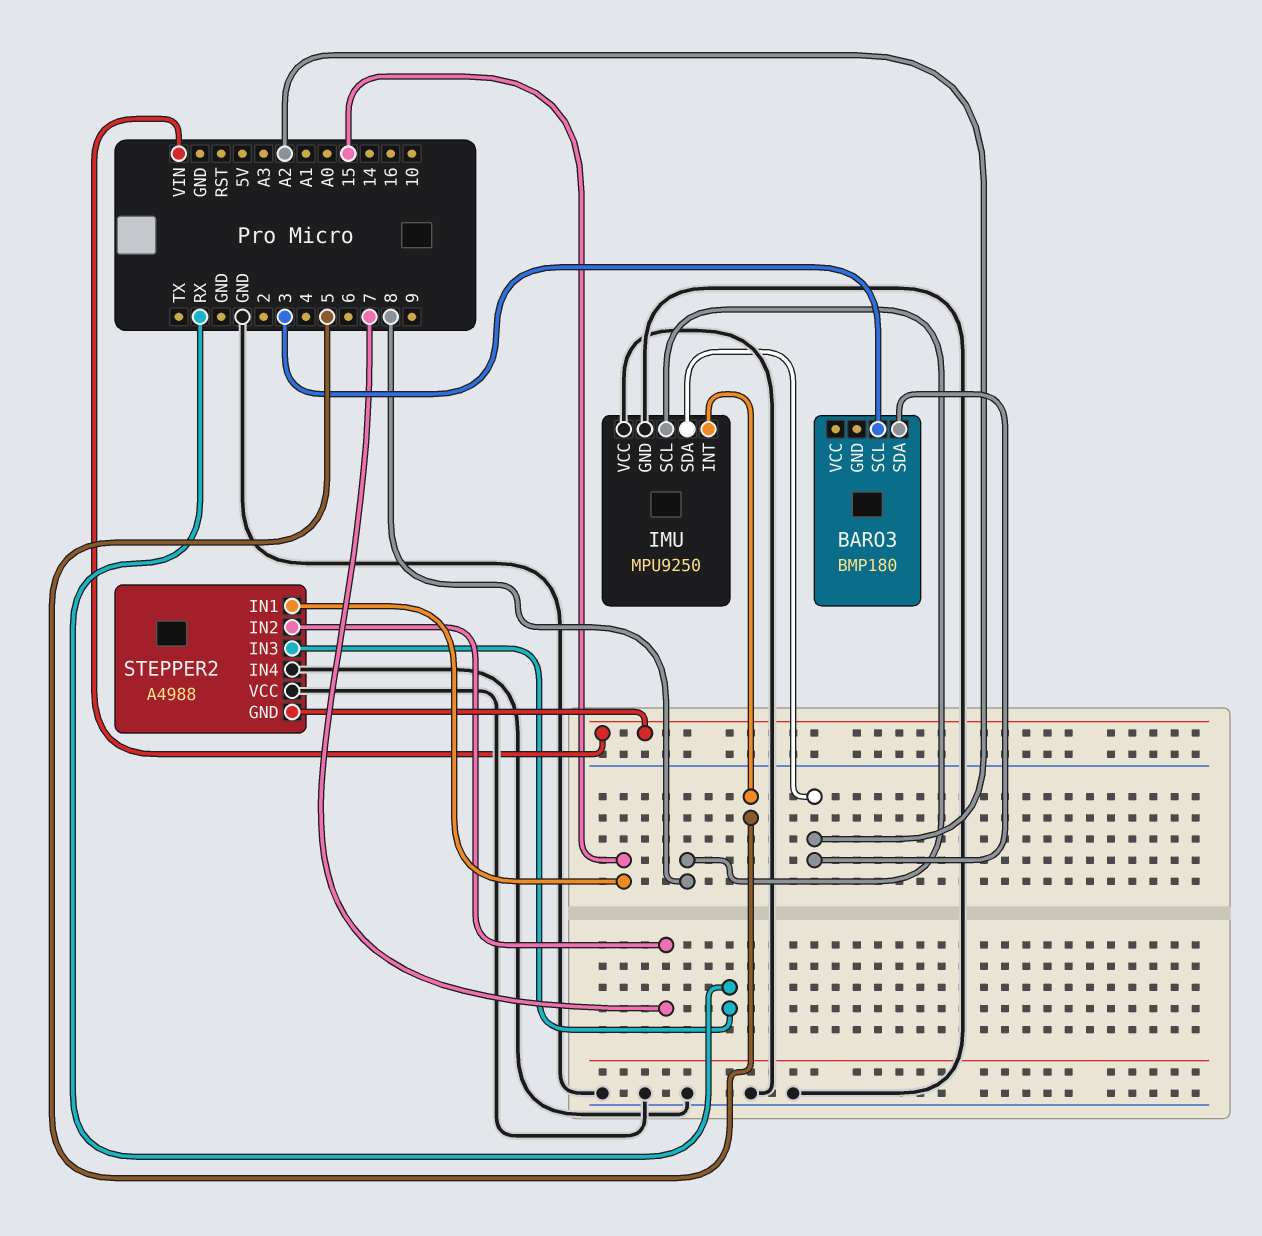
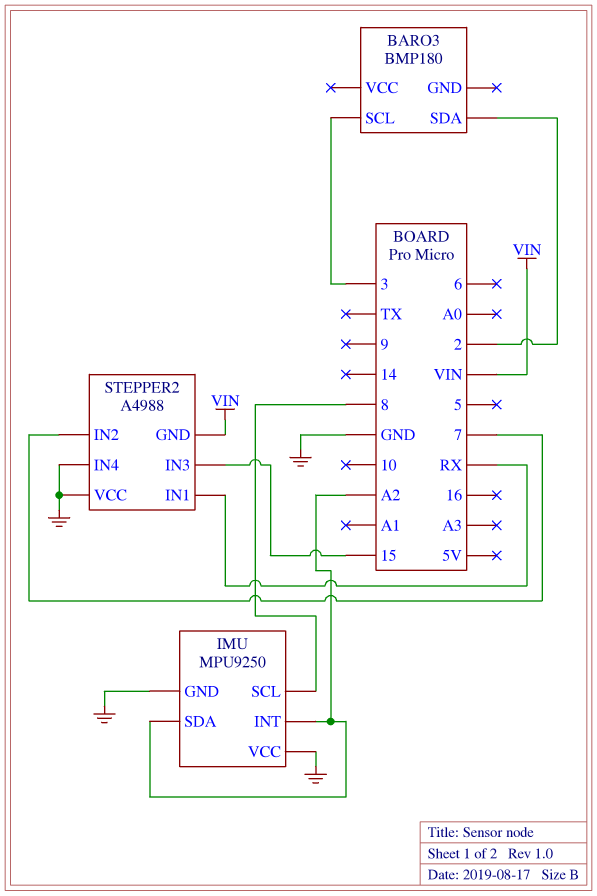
BARO3 pin SDA: A2 -> 2
IMU pin INT: 5 -> A2
STEPPER2 pin IN1: 15 -> RX
STEPPER2 pin IN3: RX -> 15

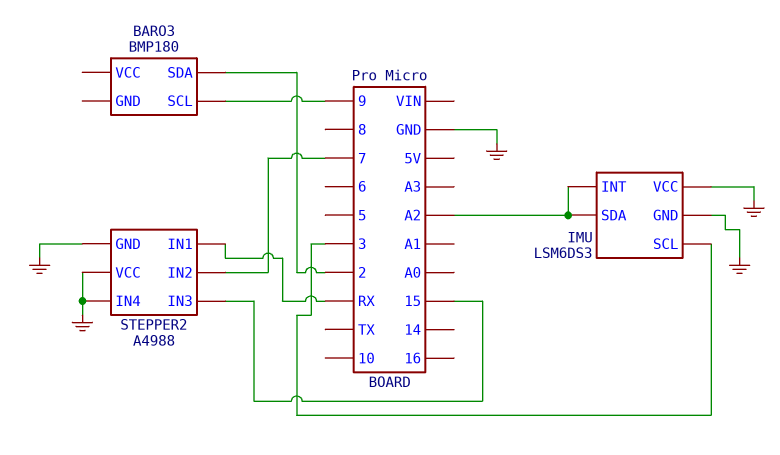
BARO3 pin SCL: 3 -> 9
IMU: MPU9250 -> LSM6DS3
IMU pin SCL: 8 -> 3
STEPPER2 pin GND: VIN -> GND

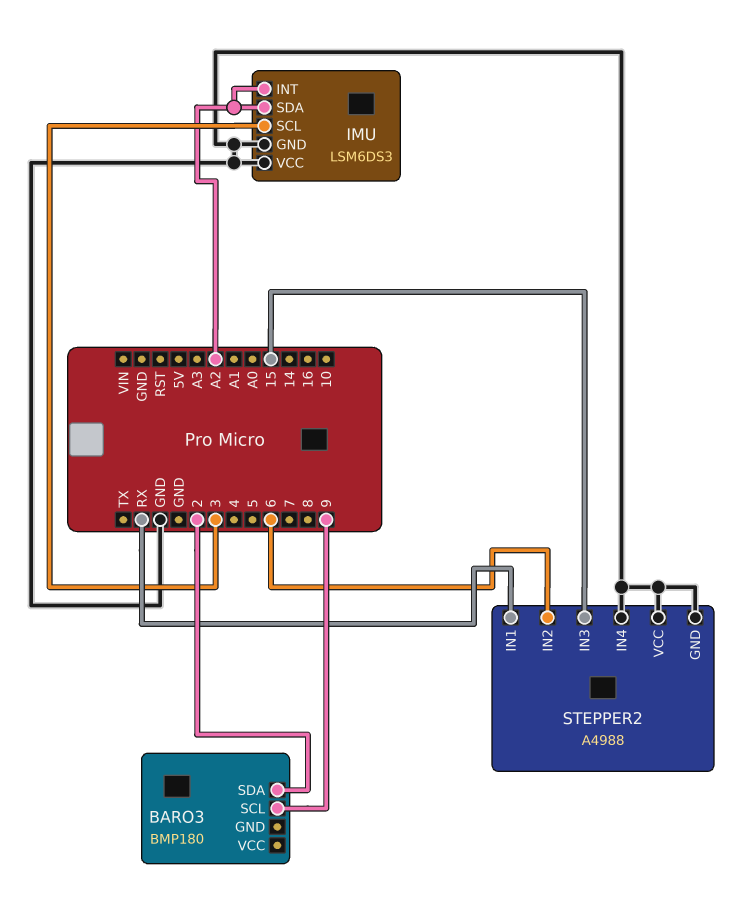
STEPPER2 pin IN2: 7 -> 6

